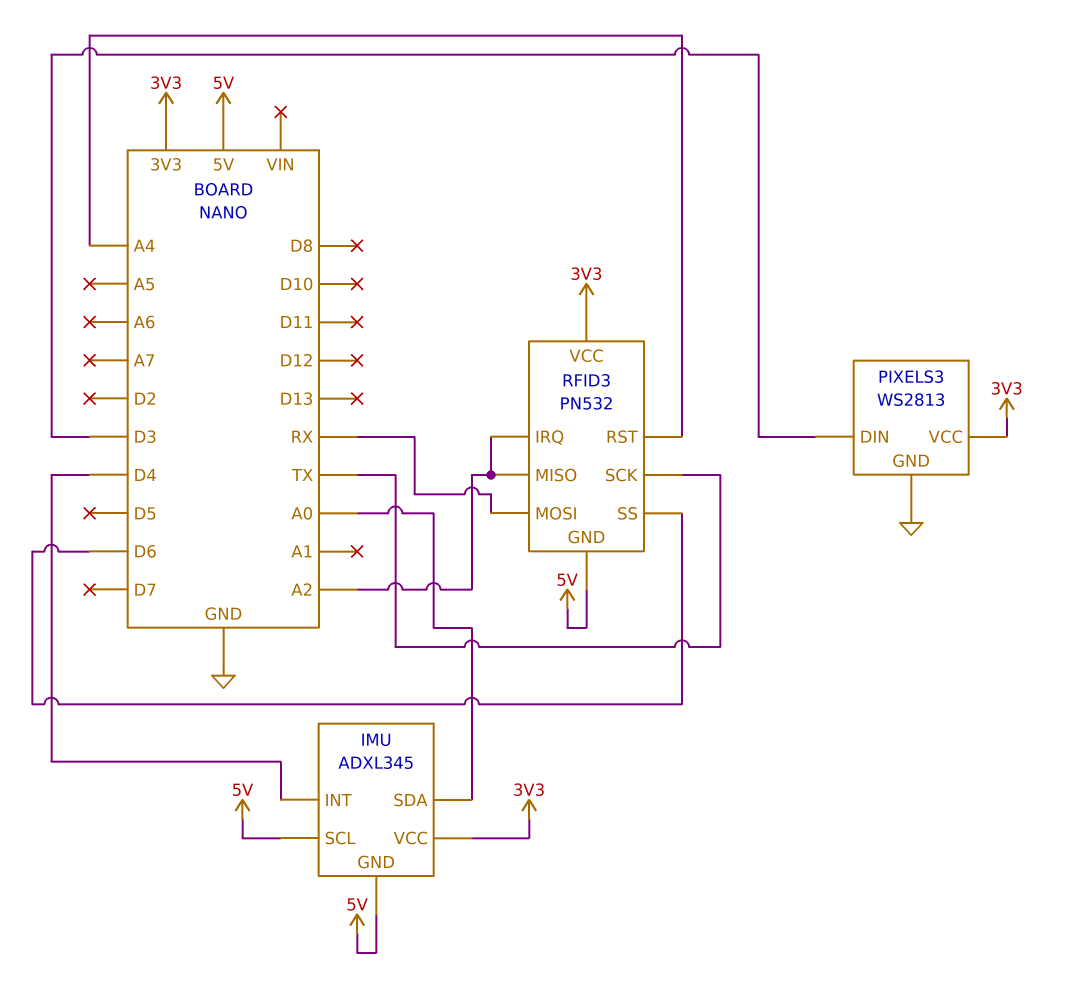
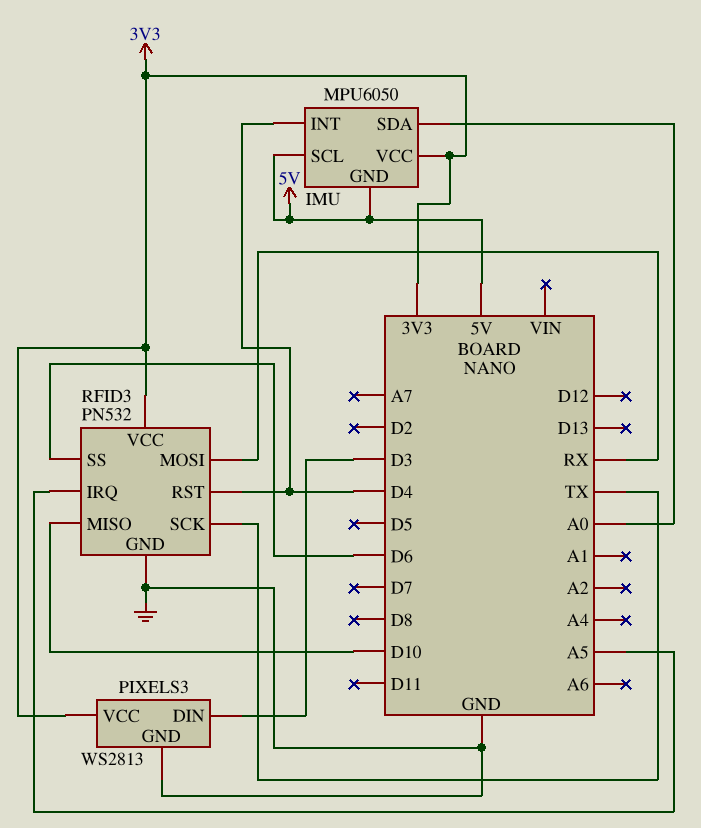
IMU: ADXL345 -> MPU6050
RFID3 pin GND: 5V -> GND
RFID3 pin IRQ: A2 -> A5
RFID3 pin MISO: A2 -> D10
RFID3 pin RST: A4 -> D4

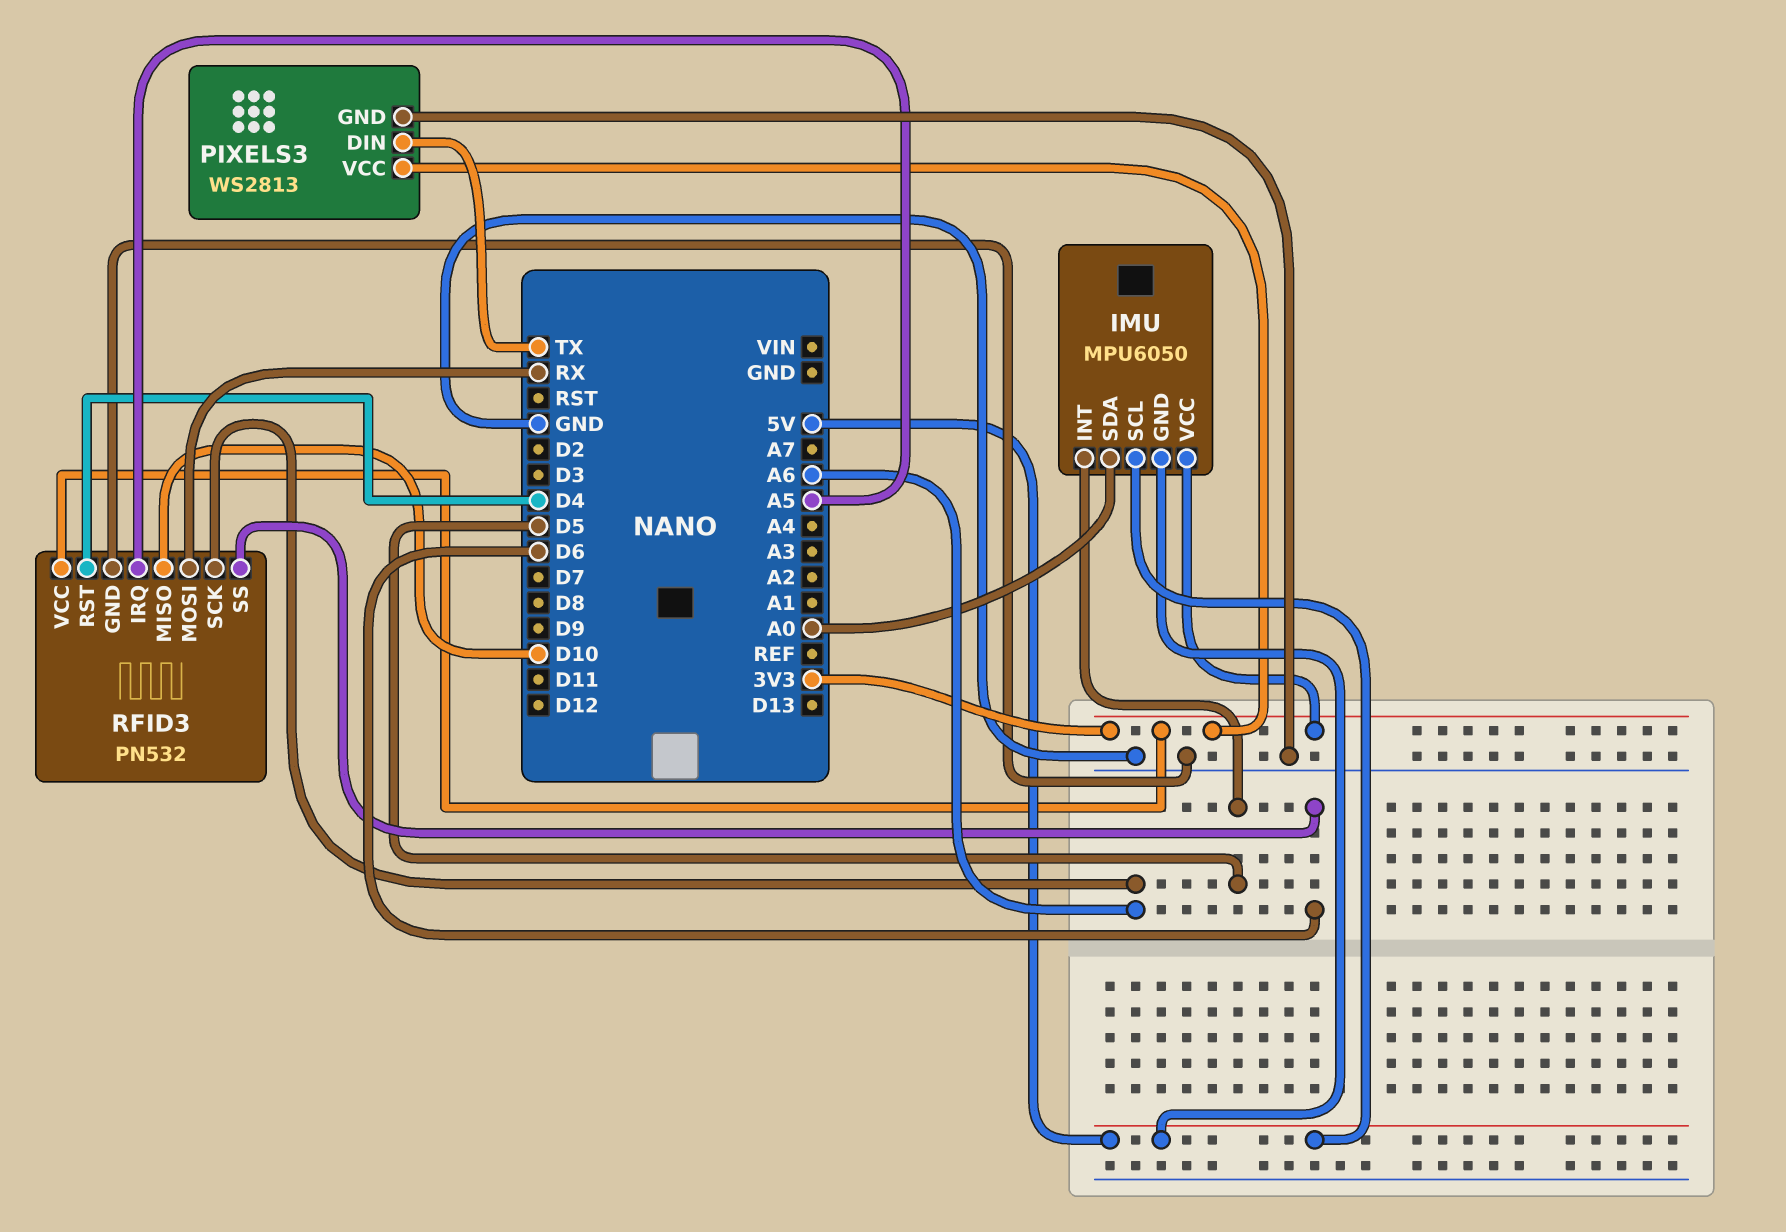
IMU pin INT: D4 -> D5
PIXELS3 pin DIN: D3 -> TX
RFID3 pin SCK: TX -> A6

